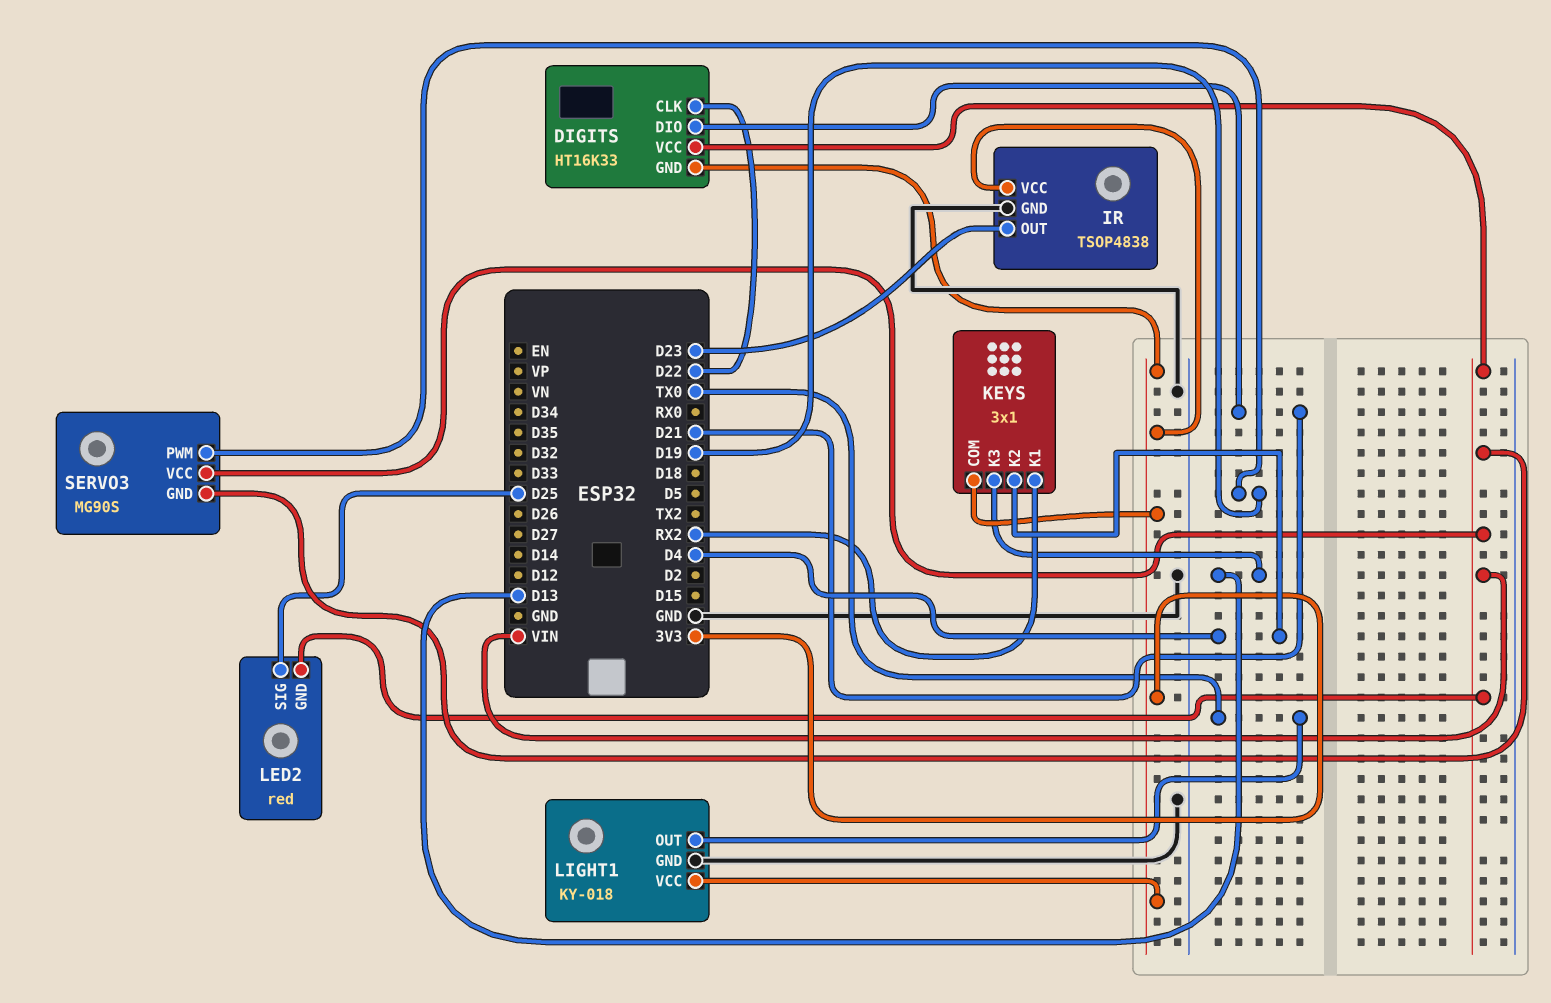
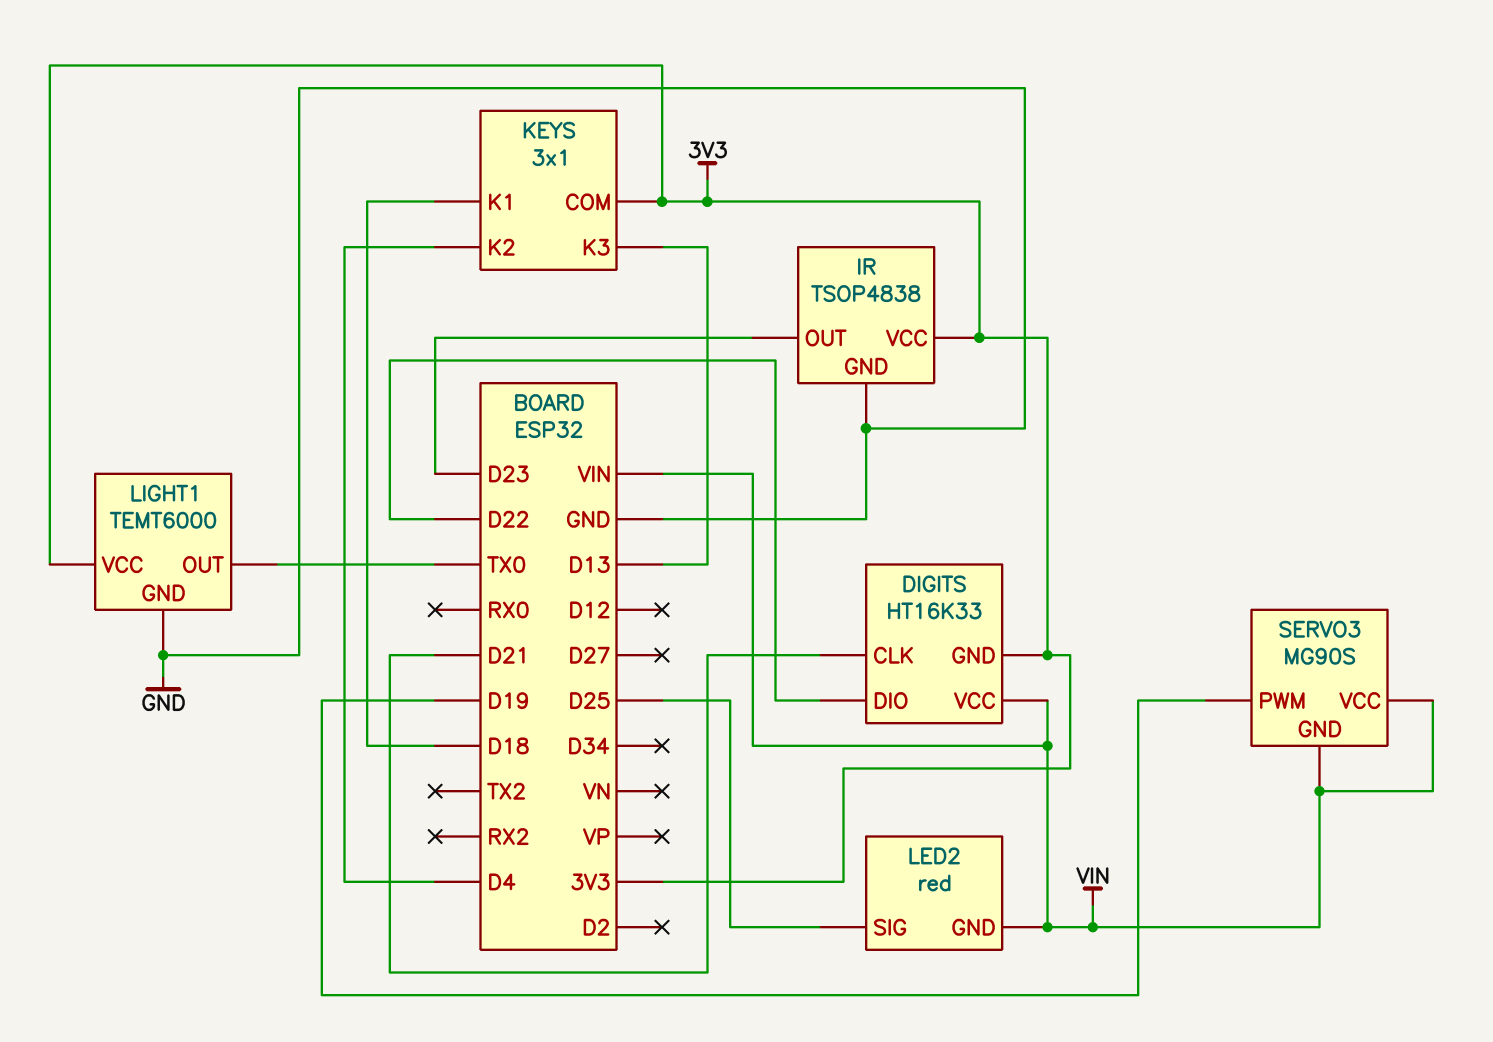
DIGITS pin CLK: D22 -> D21
DIGITS pin DIO: D21 -> D22
KEYS pin K1: RX2 -> D18
LIGHT1: KY-018 -> TEMT6000

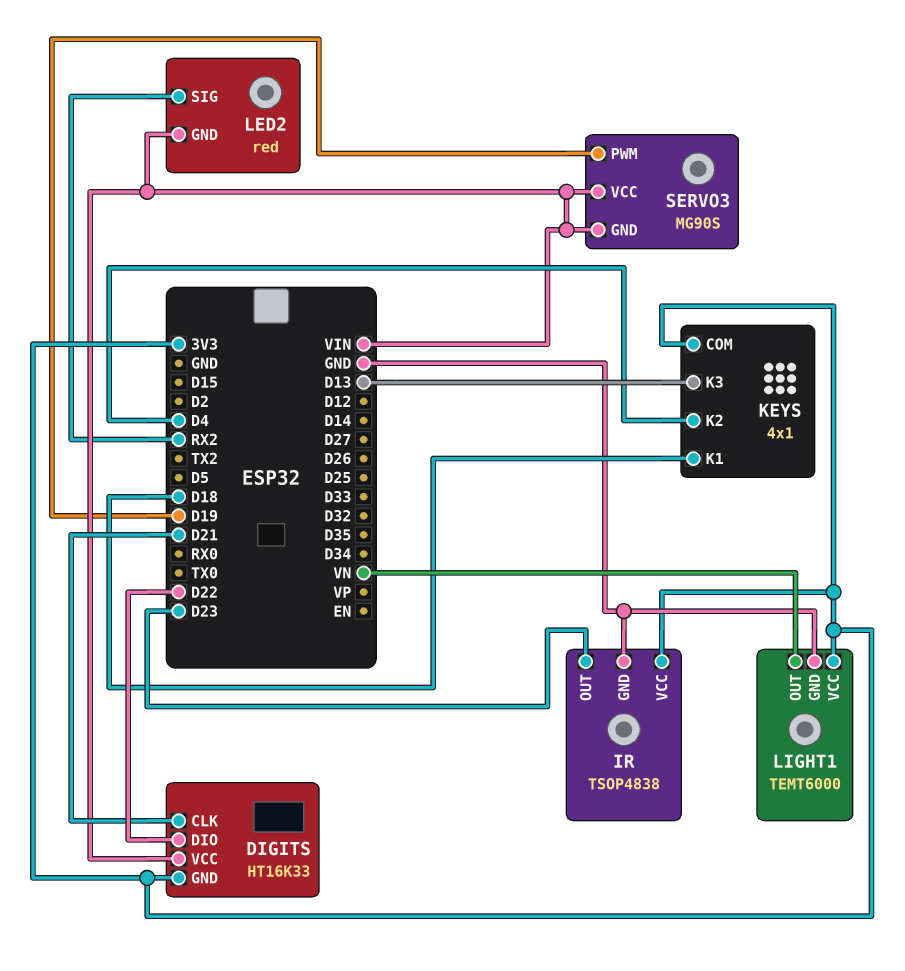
KEYS: 3x1 -> 4x1
LED2 pin SIG: D25 -> RX2
LIGHT1 pin OUT: TX0 -> VN

